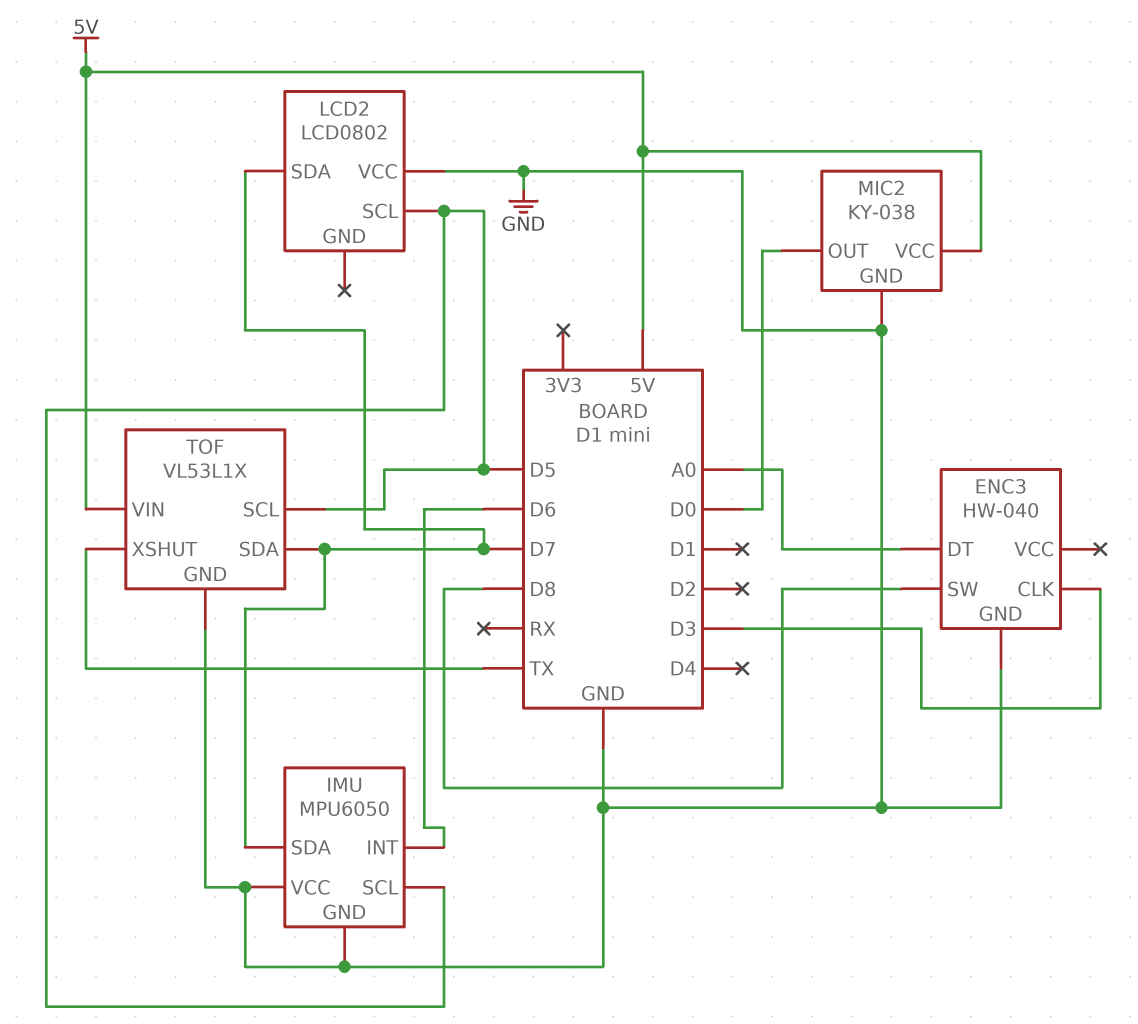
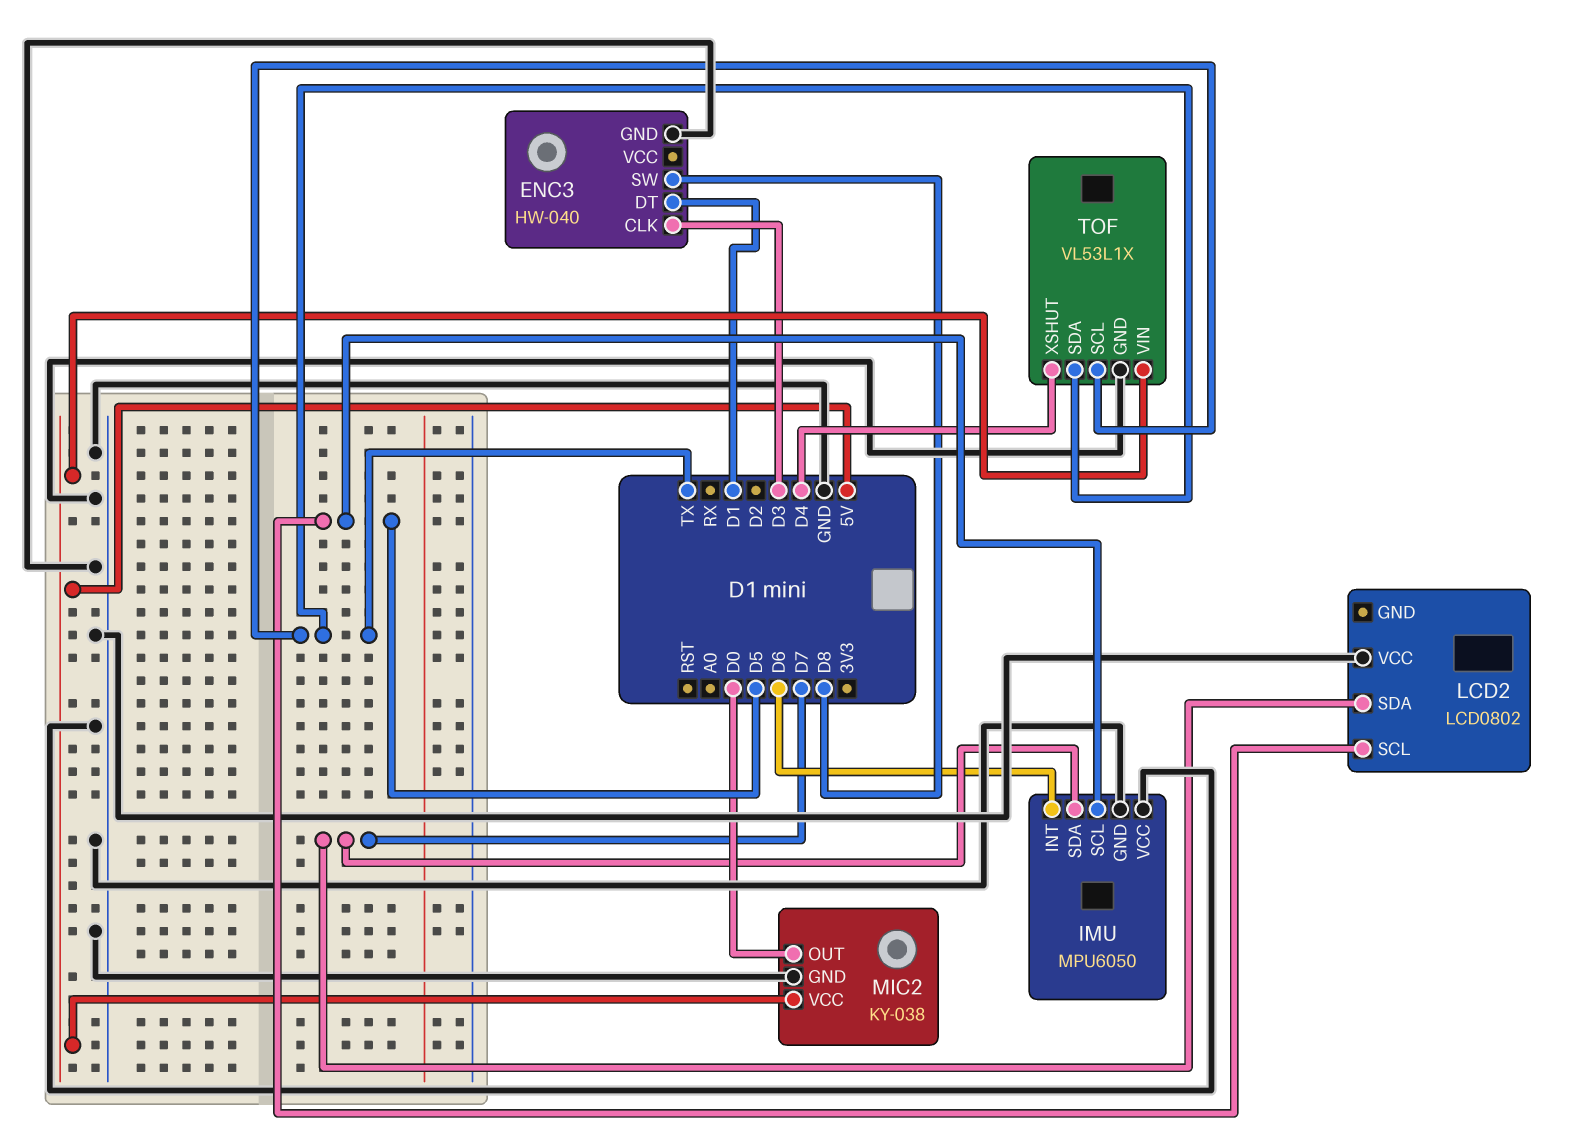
ENC3 pin DT: A0 -> D1
TOF pin SCL: D5 -> TX
TOF pin SDA: D7 -> TX
TOF pin XSHUT: TX -> D4

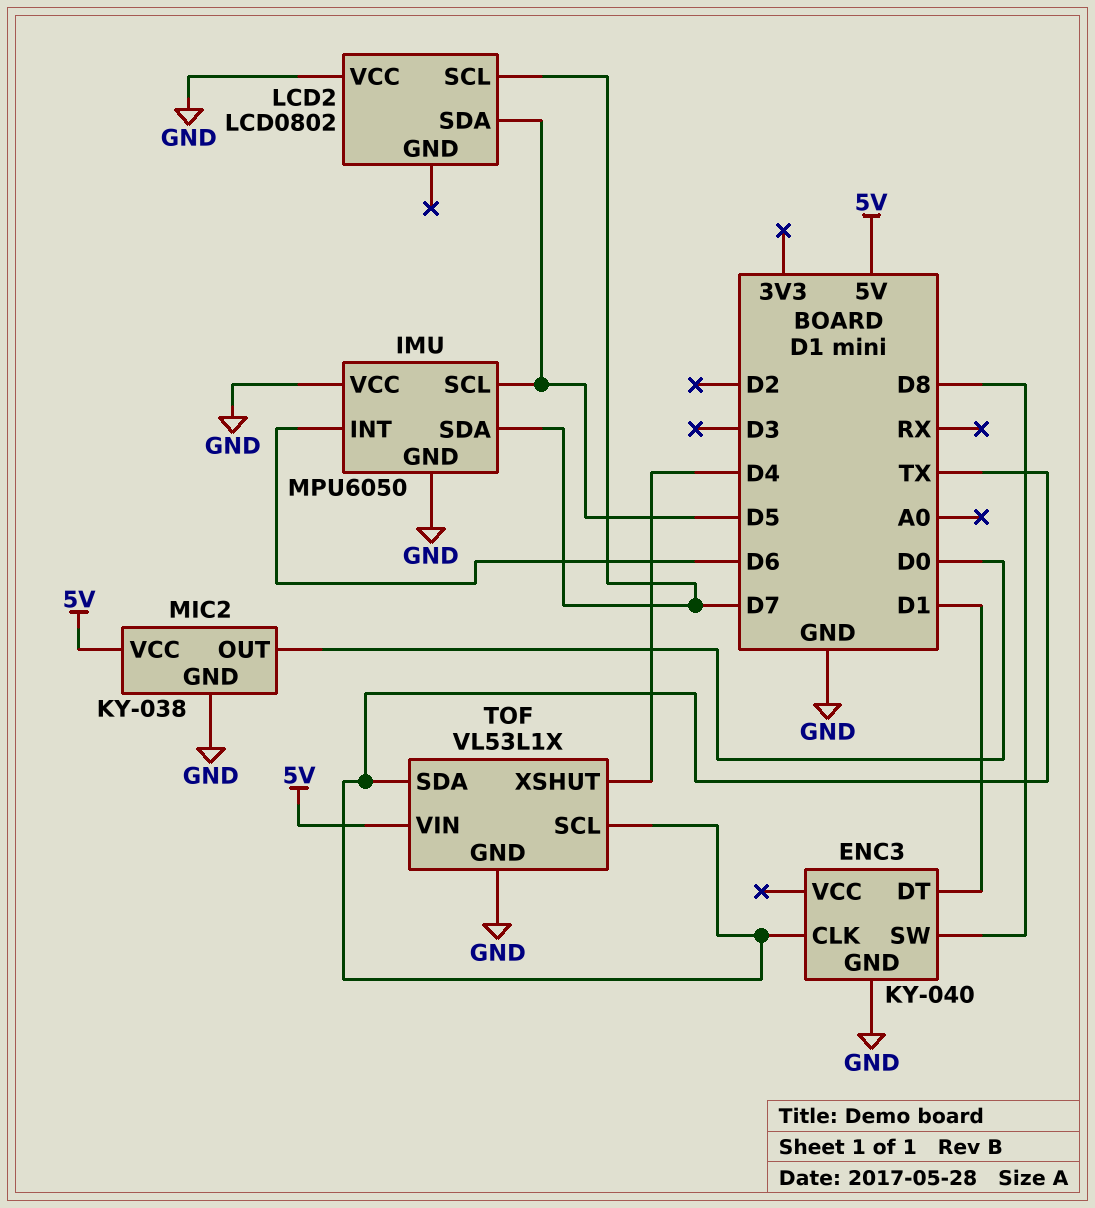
ENC3: HW-040 -> KY-040
ENC3 pin CLK: D3 -> TX
LCD2 pin SCL: D5 -> D7
LCD2 pin SDA: D7 -> D5

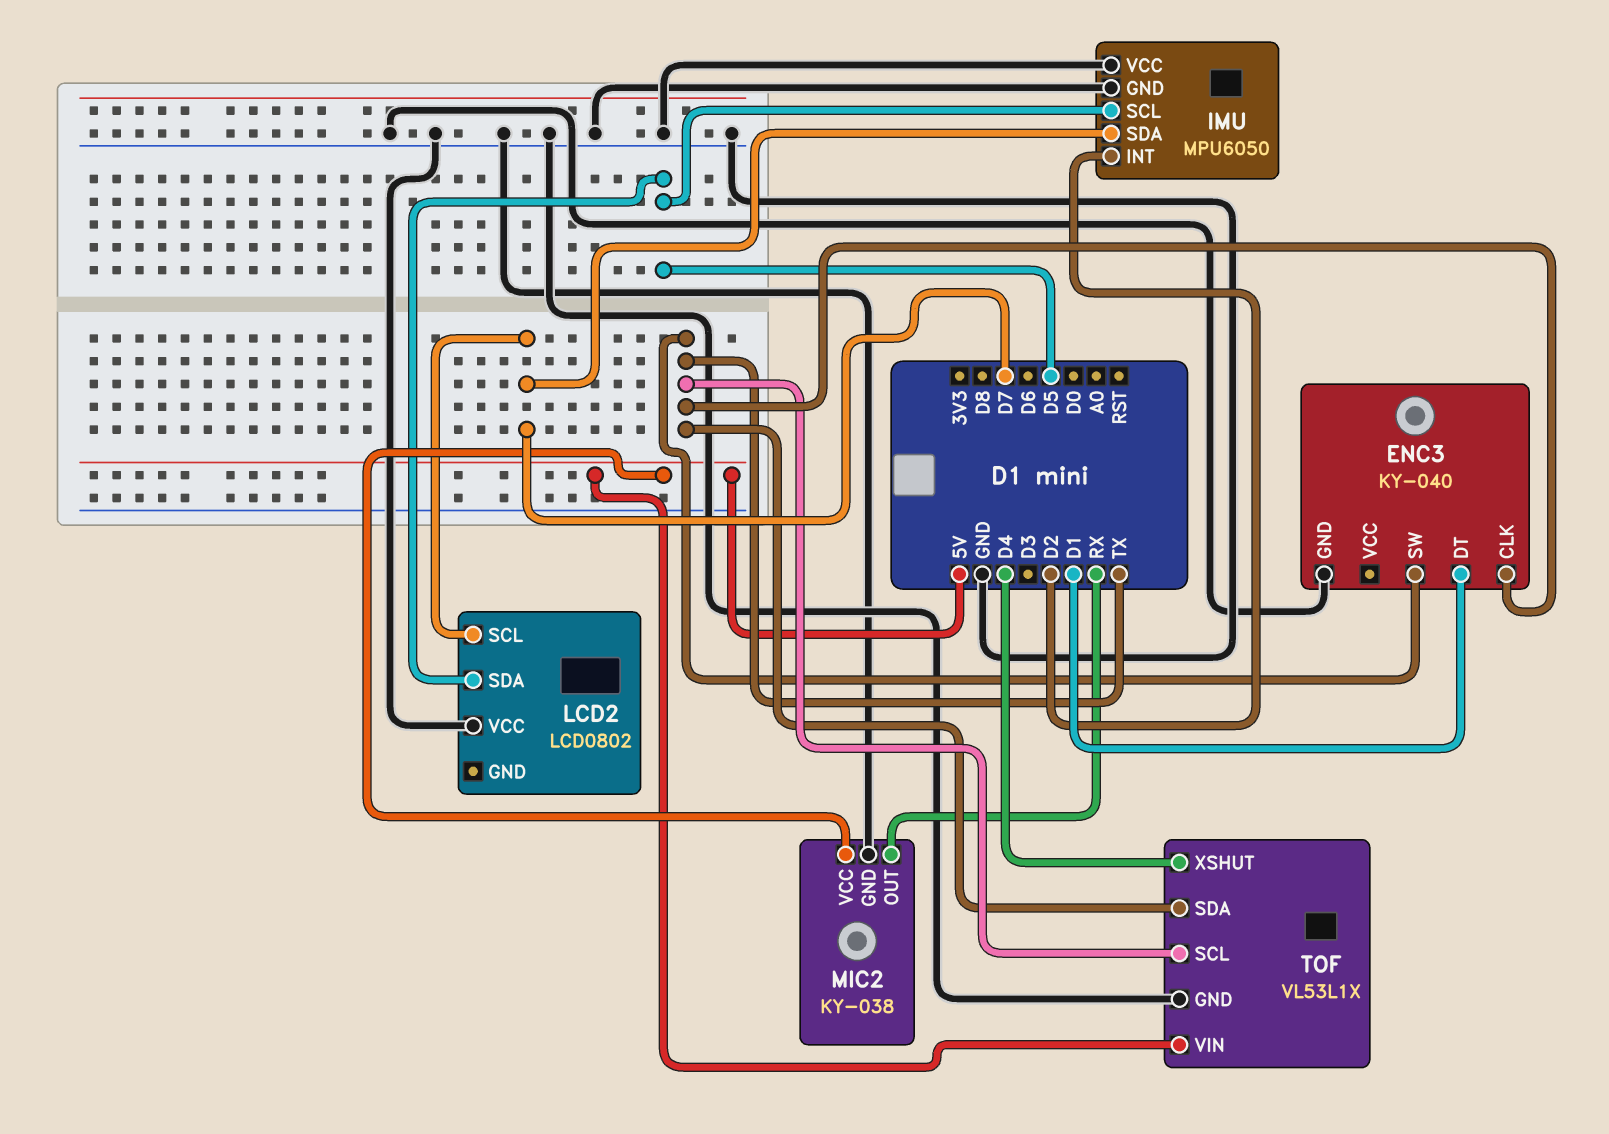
ENC3 pin SW: D8 -> TX
IMU pin INT: D6 -> D2
MIC2 pin OUT: D0 -> RX

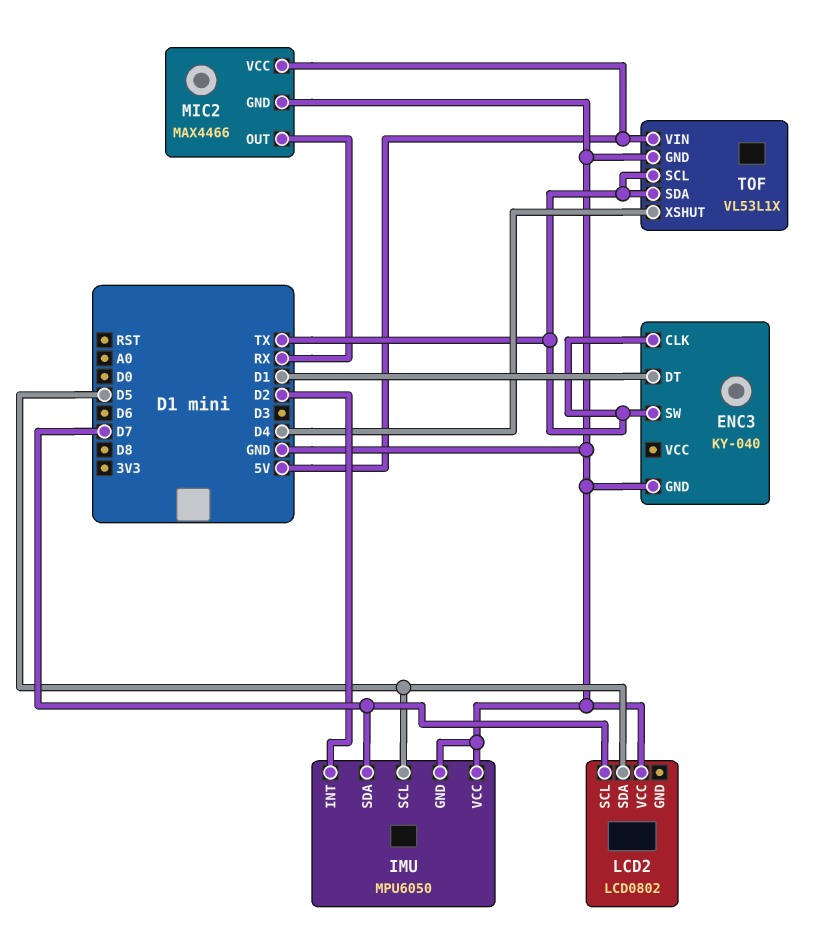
MIC2: KY-038 -> MAX4466

